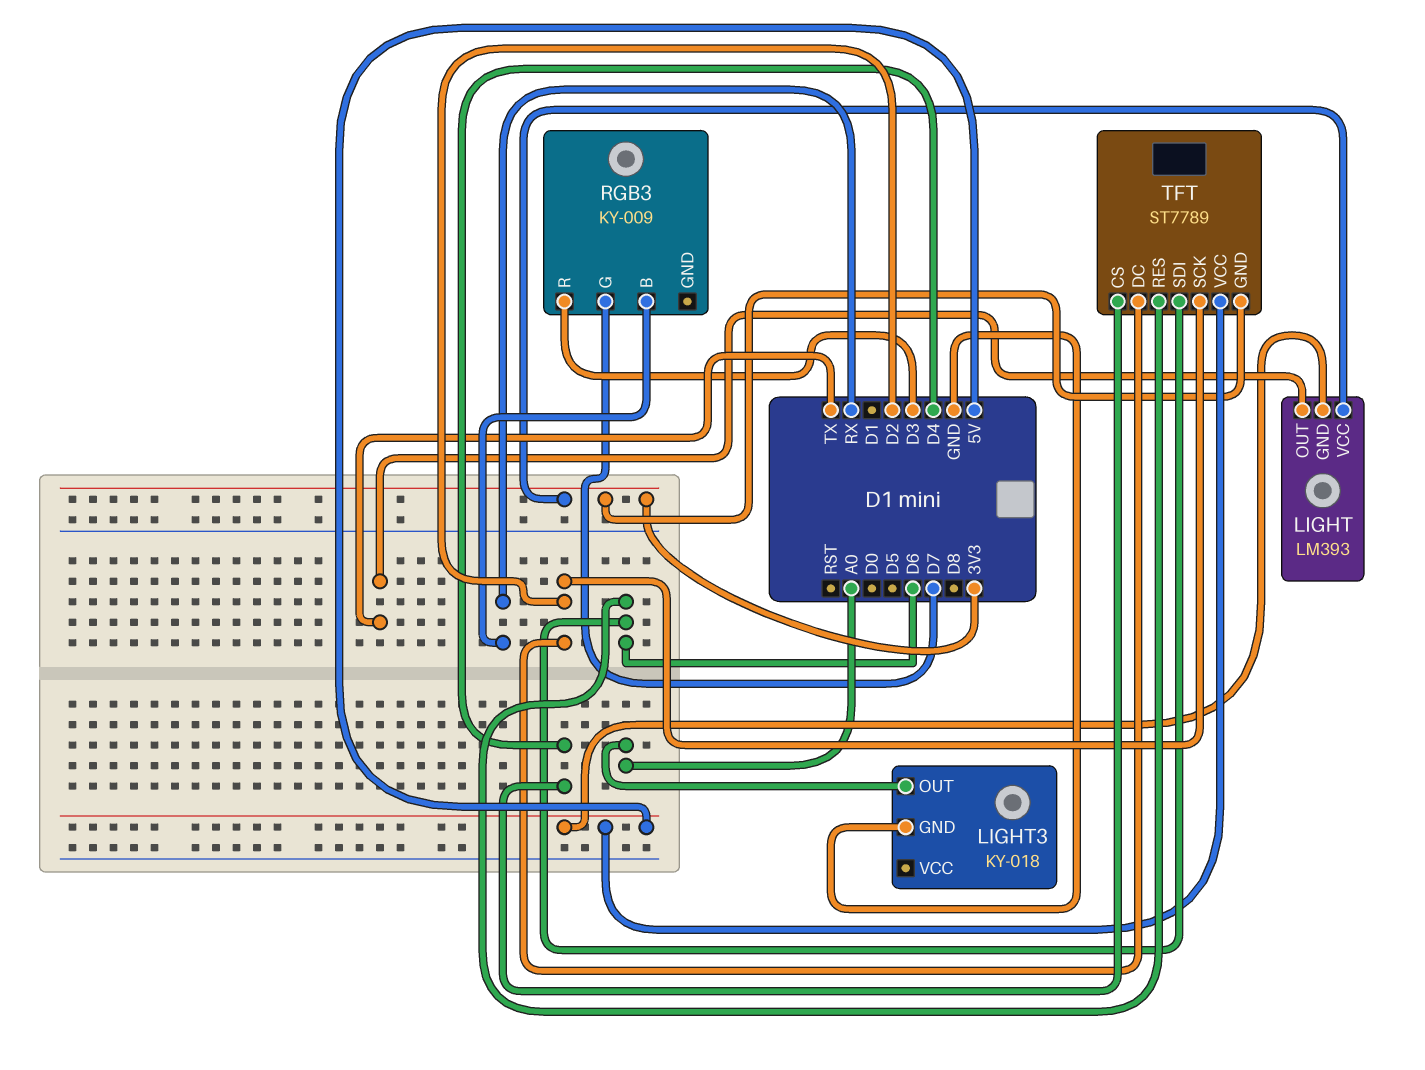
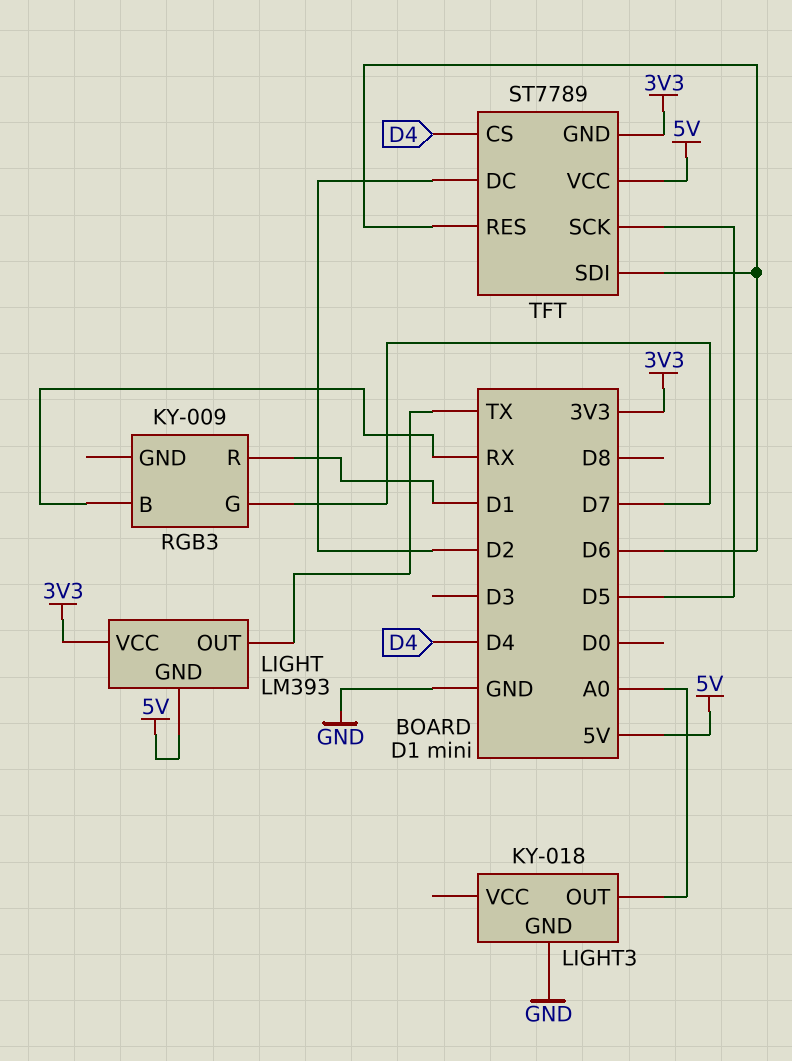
RGB3 pin R: D3 -> D1
TFT pin SCK: D2 -> D5

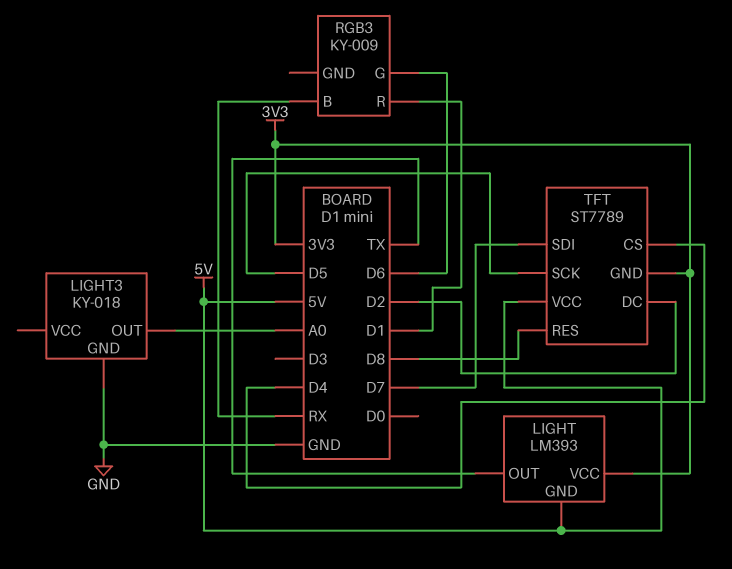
RGB3 pin G: D7 -> D6
TFT pin RES: D6 -> D8
TFT pin SDI: D6 -> D7

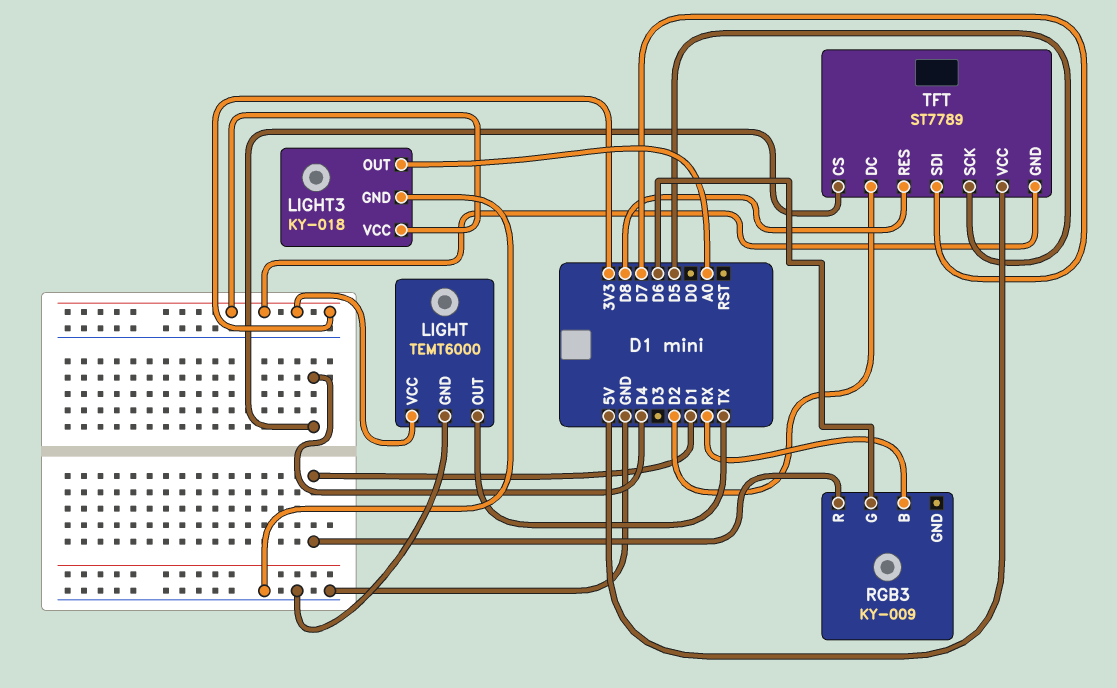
LIGHT: LM393 -> TEMT6000
LIGHT pin GND: 5V -> GND
LIGHT3 pin VCC: none -> 3V3

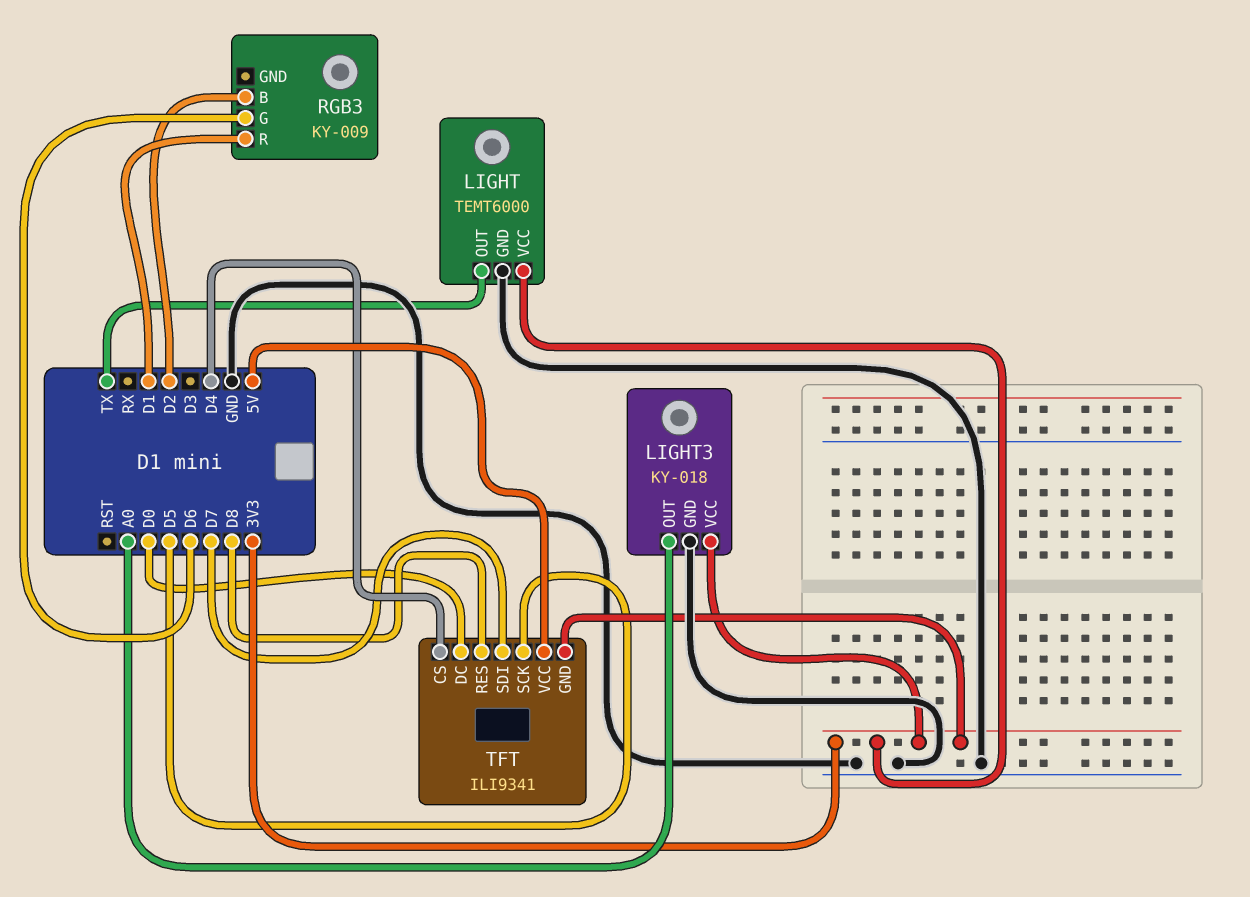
RGB3 pin B: RX -> D2
TFT: ST7789 -> ILI9341
TFT pin DC: D2 -> D0

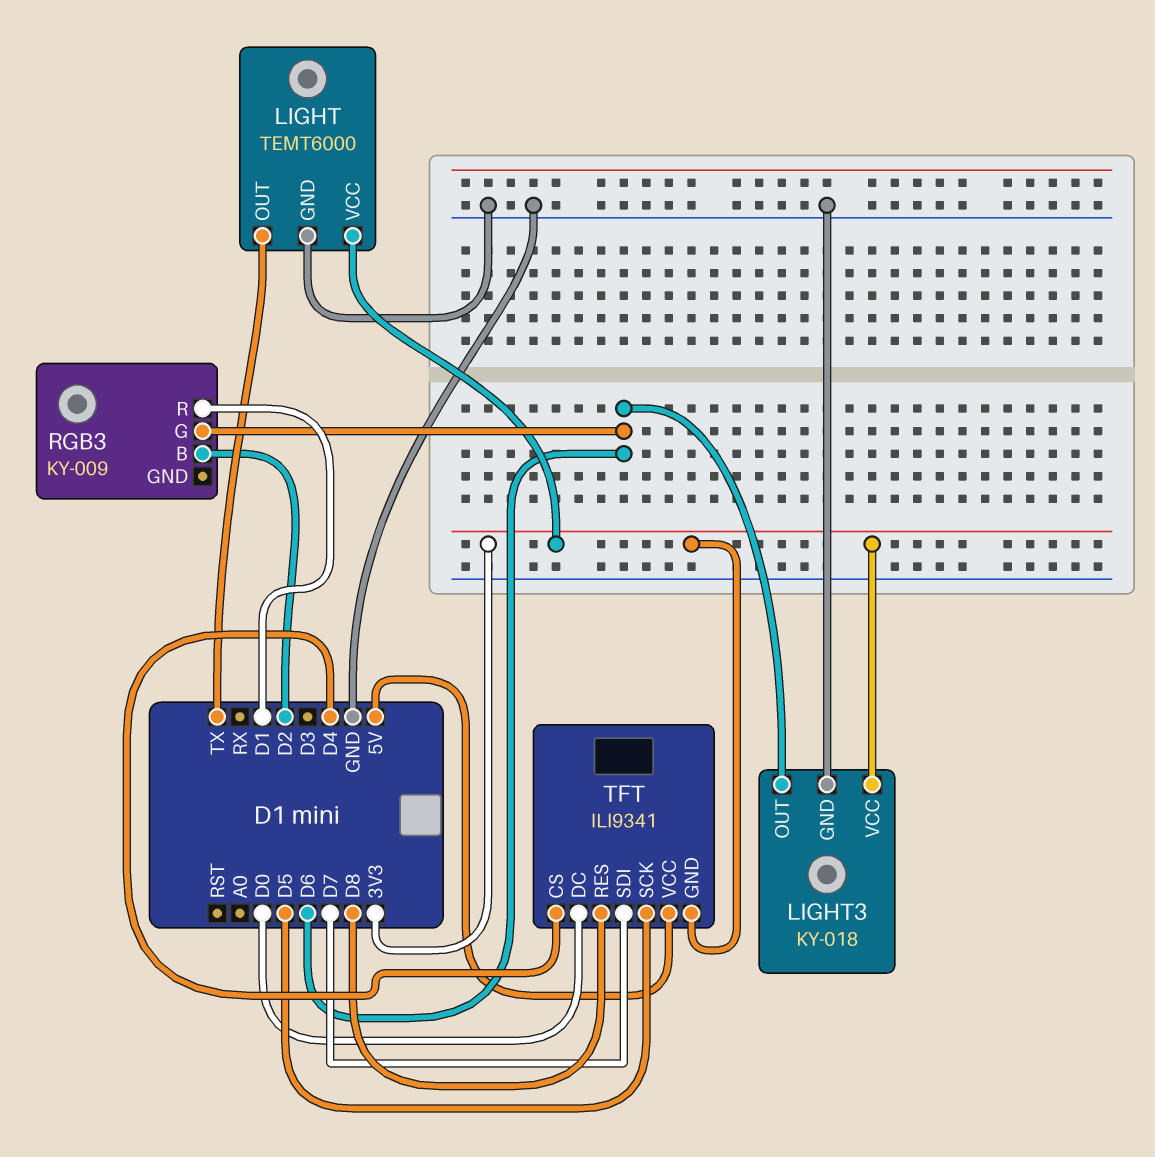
LIGHT3 pin OUT: A0 -> D6

